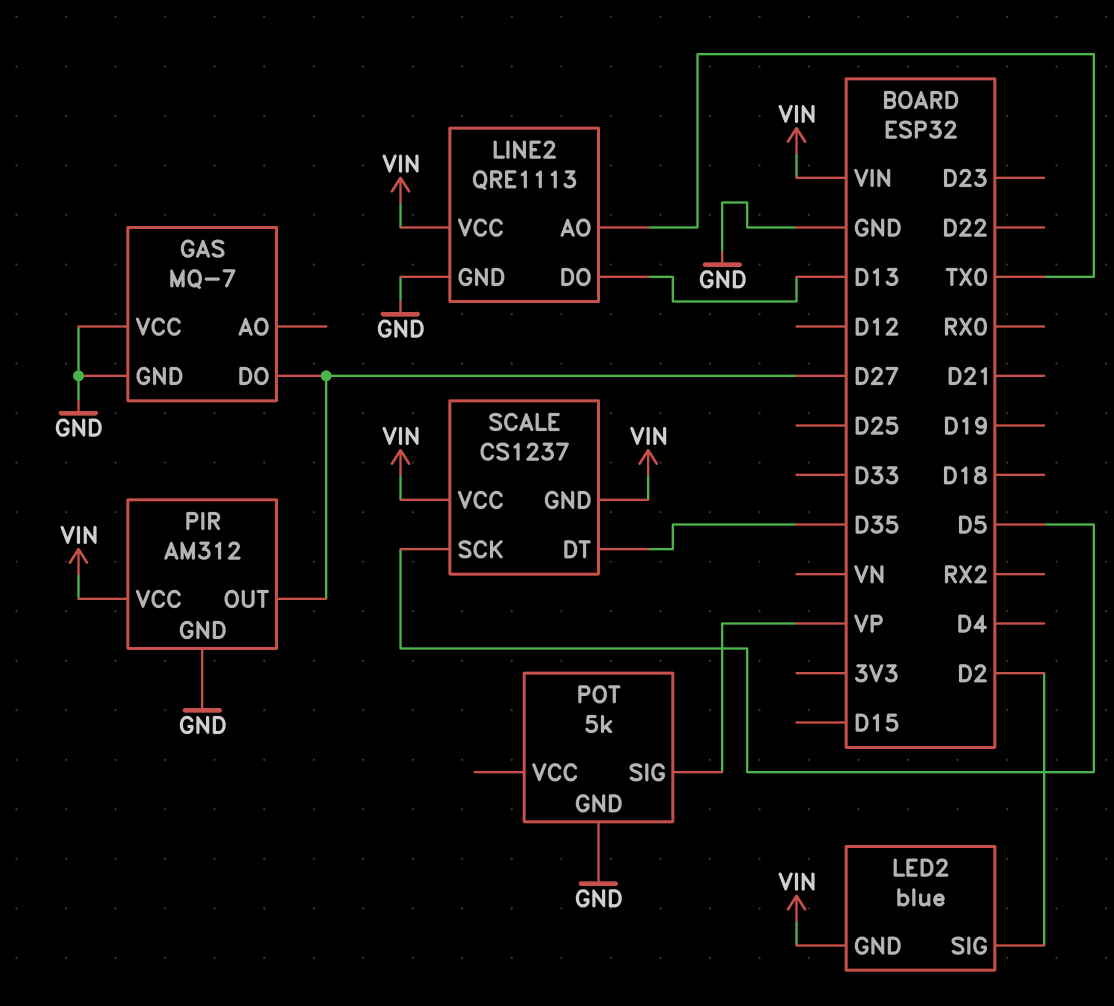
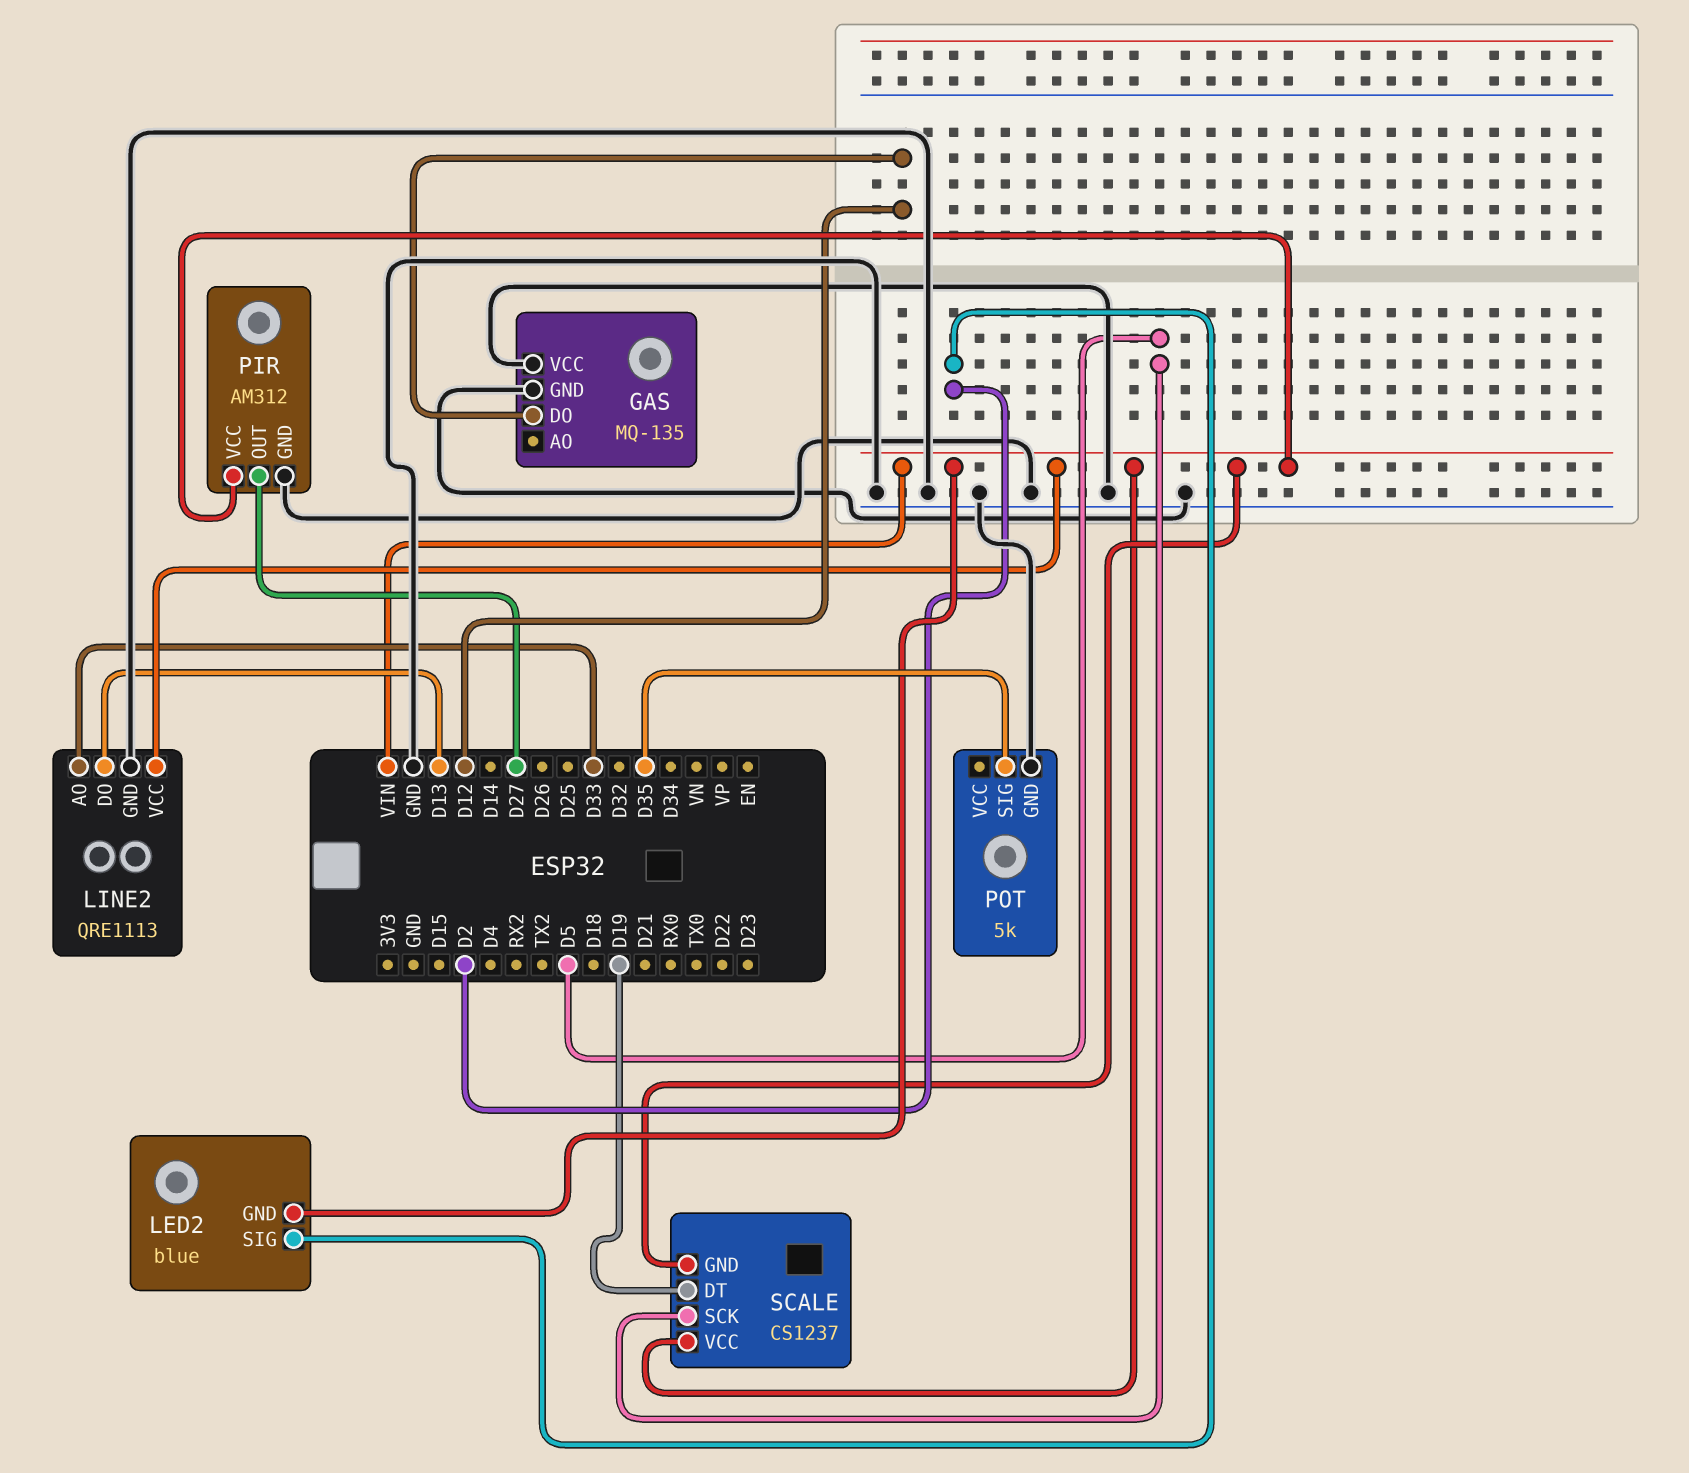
GAS: MQ-7 -> MQ-135
GAS pin DO: D27 -> D12
LINE2 pin AO: TX0 -> D33
POT pin SIG: VP -> D35
SCALE pin DT: D35 -> D19

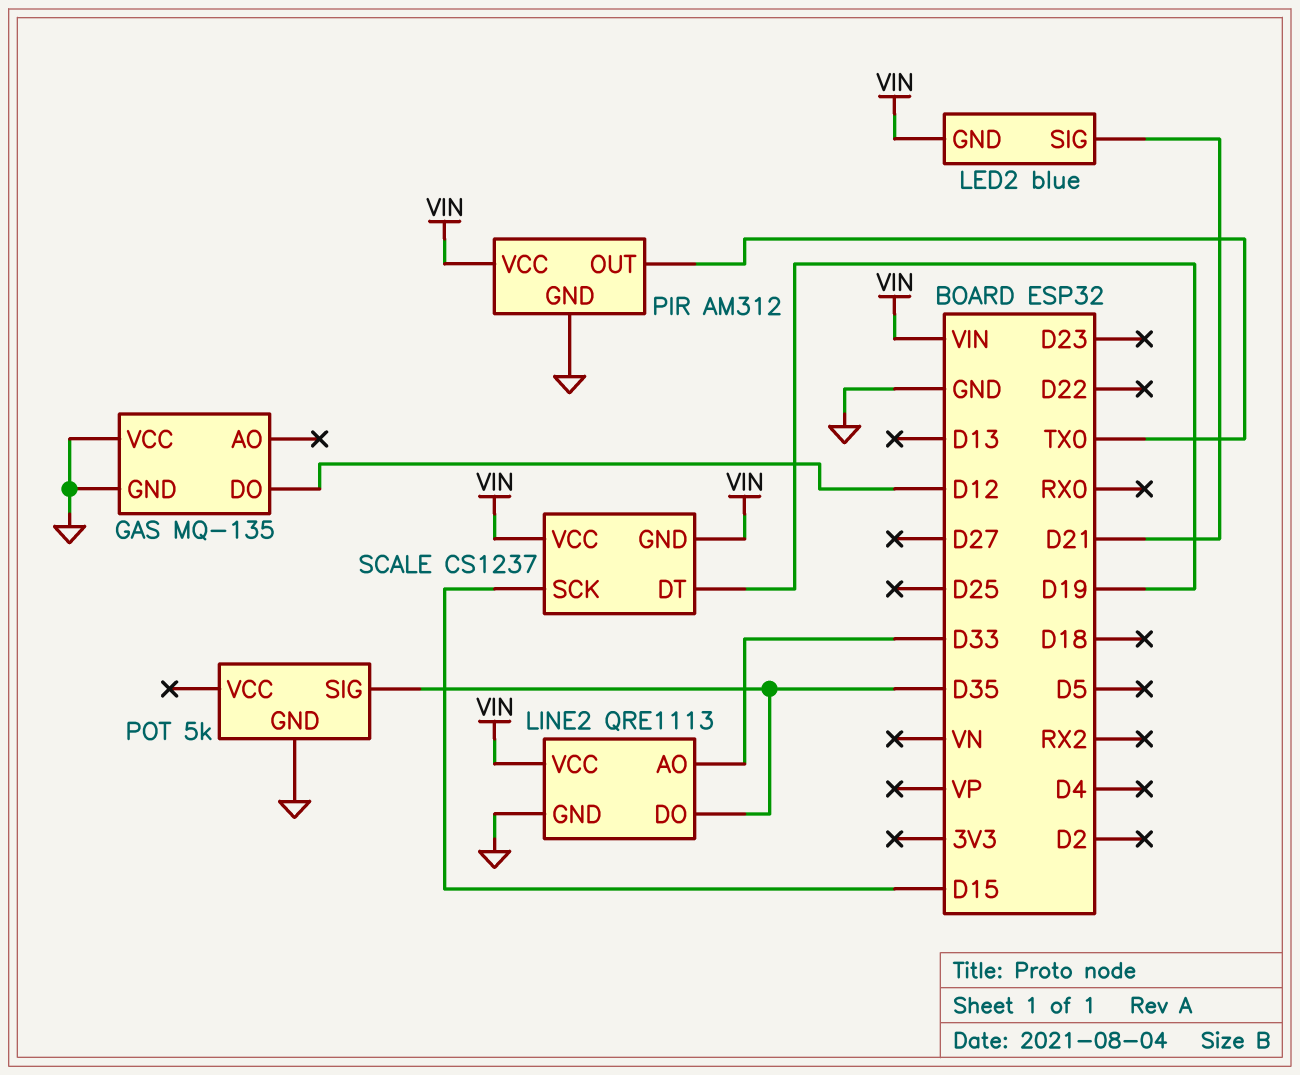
LED2 pin SIG: D2 -> D21
LINE2 pin DO: D13 -> D35
PIR pin OUT: D27 -> TX0
SCALE pin SCK: D5 -> D15

